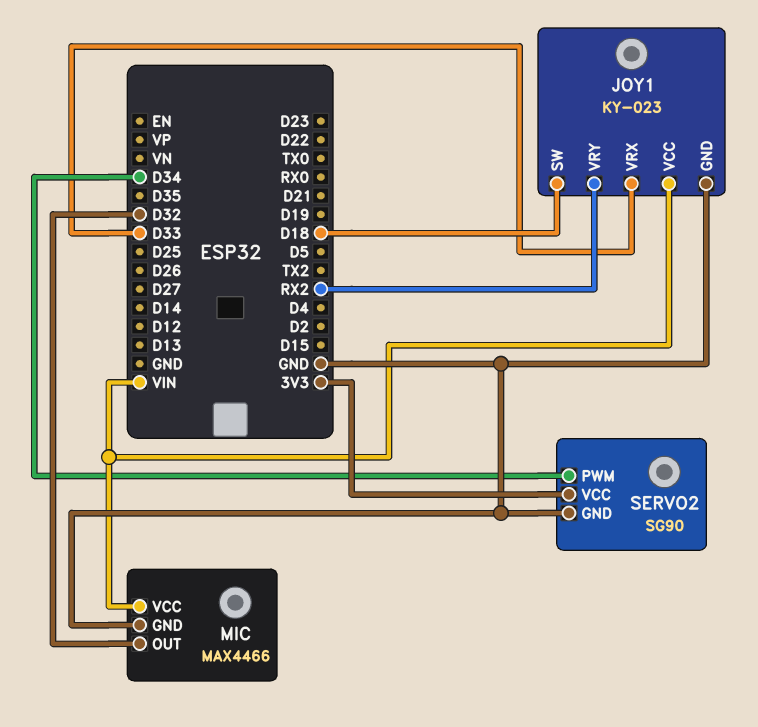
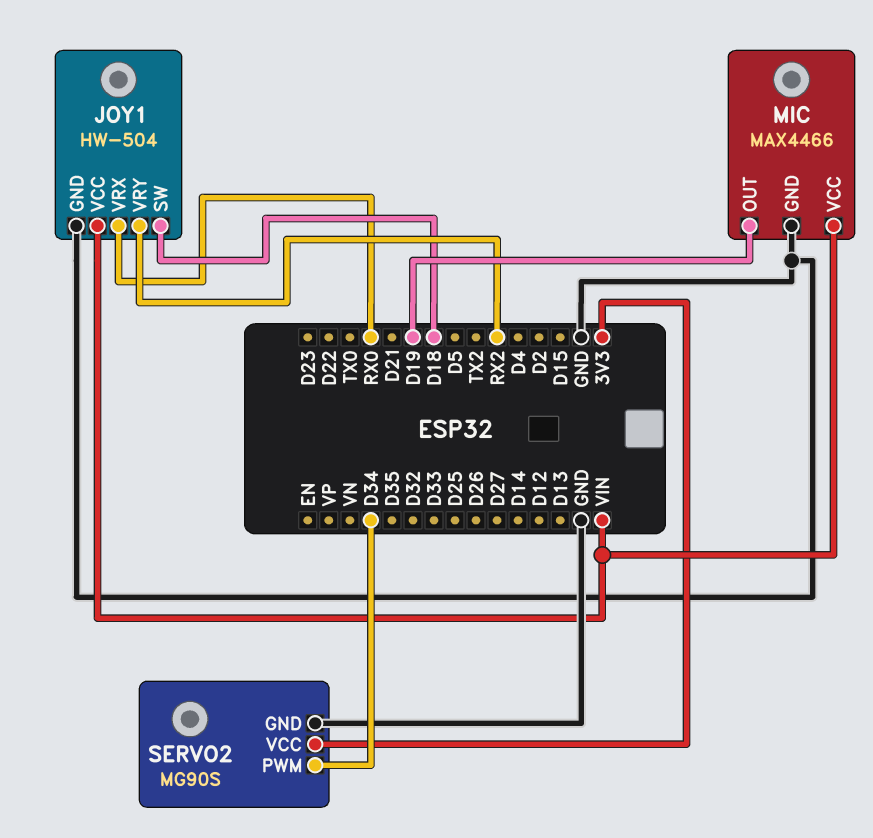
JOY1: KY-023 -> HW-504
JOY1 pin VRX: D33 -> RX0
MIC pin OUT: D32 -> D19
SERVO2: SG90 -> MG90S

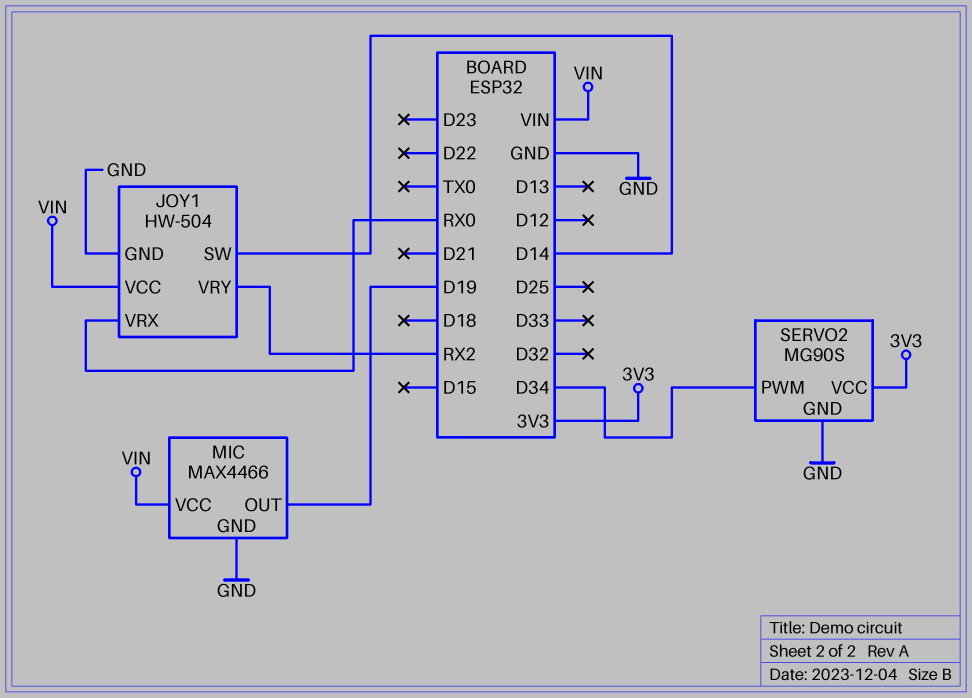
JOY1 pin SW: D18 -> D14

